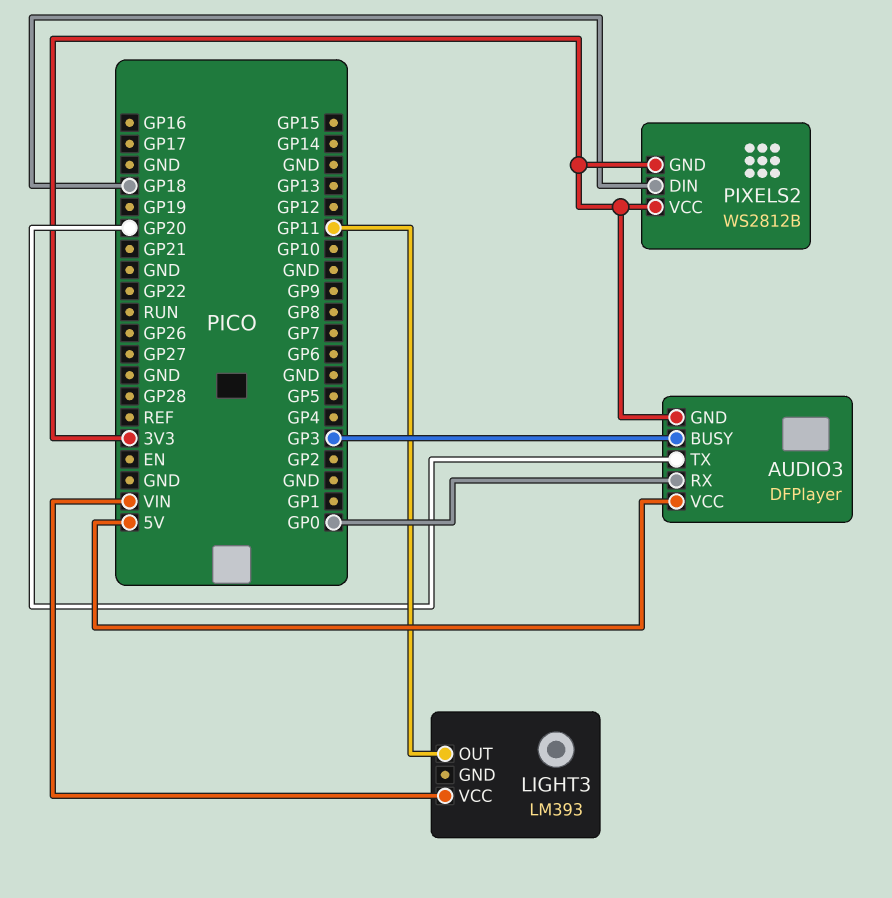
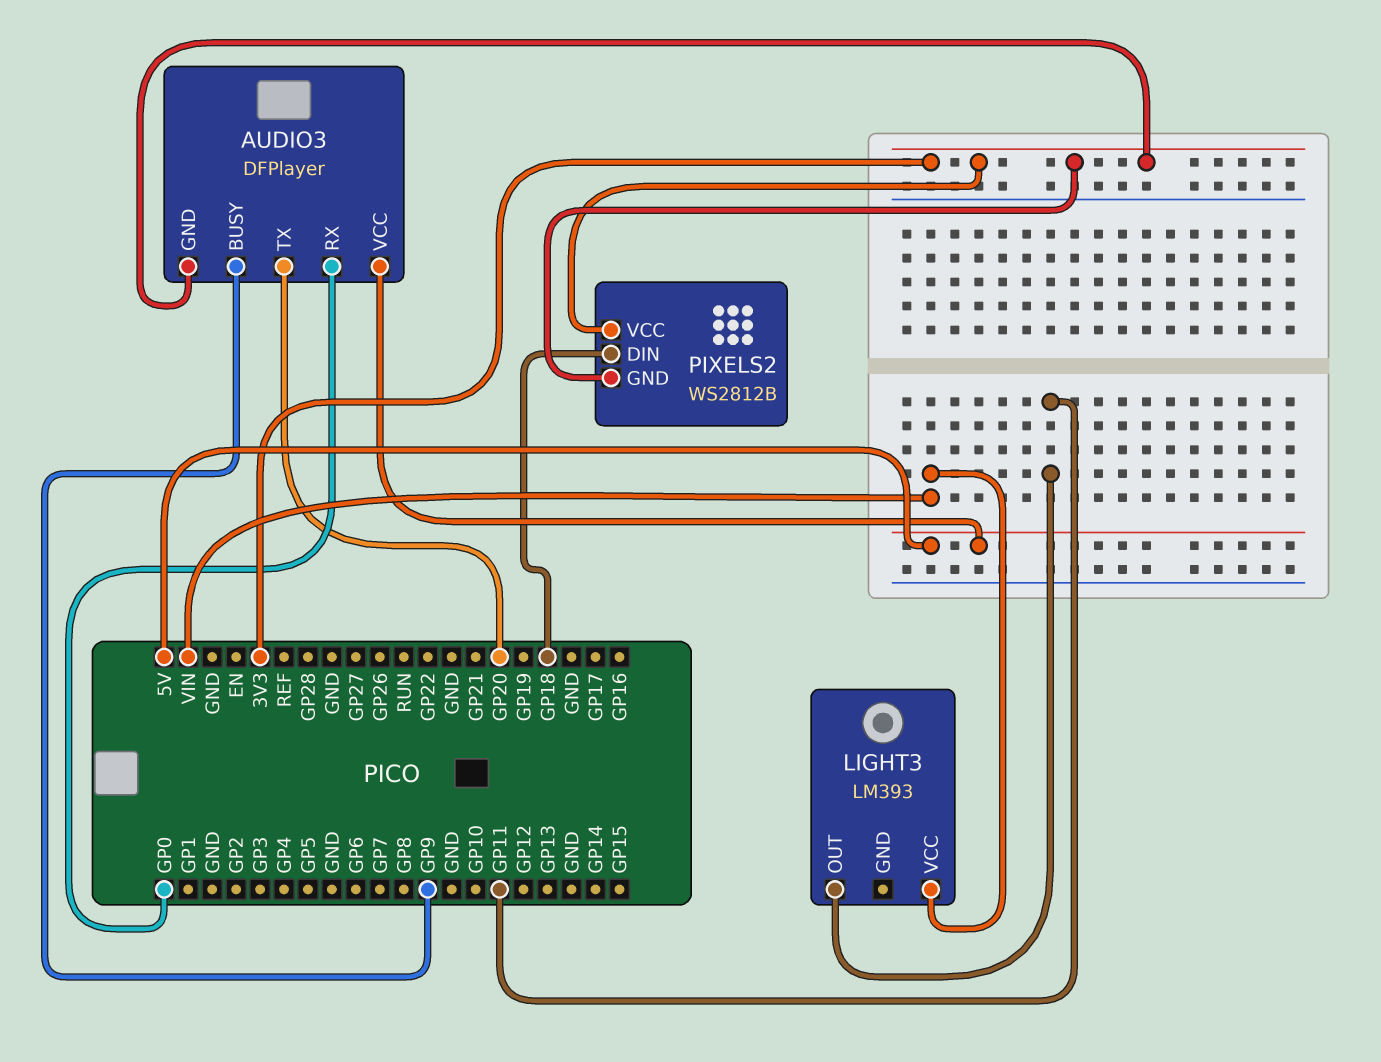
AUDIO3 pin BUSY: GP3 -> GP9

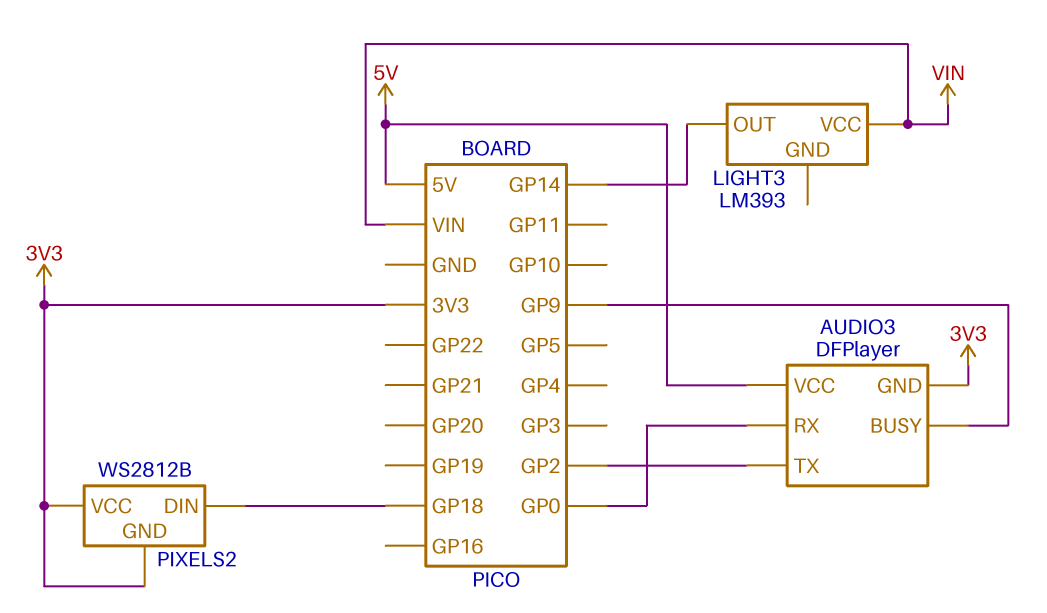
AUDIO3 pin TX: GP20 -> GP2
LIGHT3 pin OUT: GP11 -> GP14

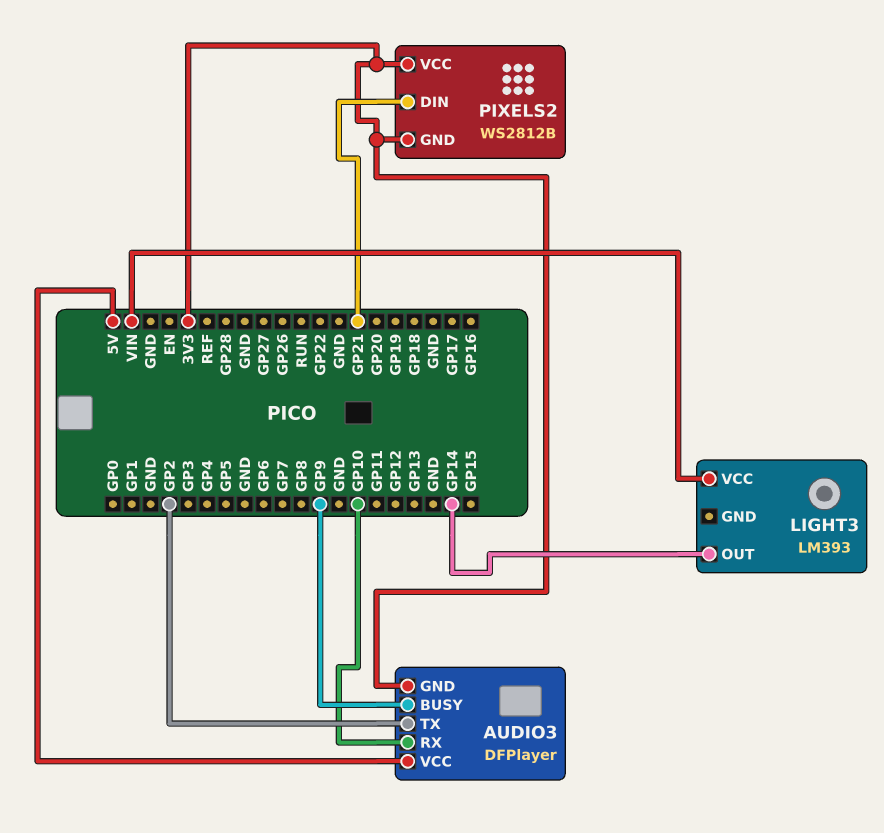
AUDIO3 pin RX: GP0 -> GP10
PIXELS2 pin DIN: GP18 -> GP21

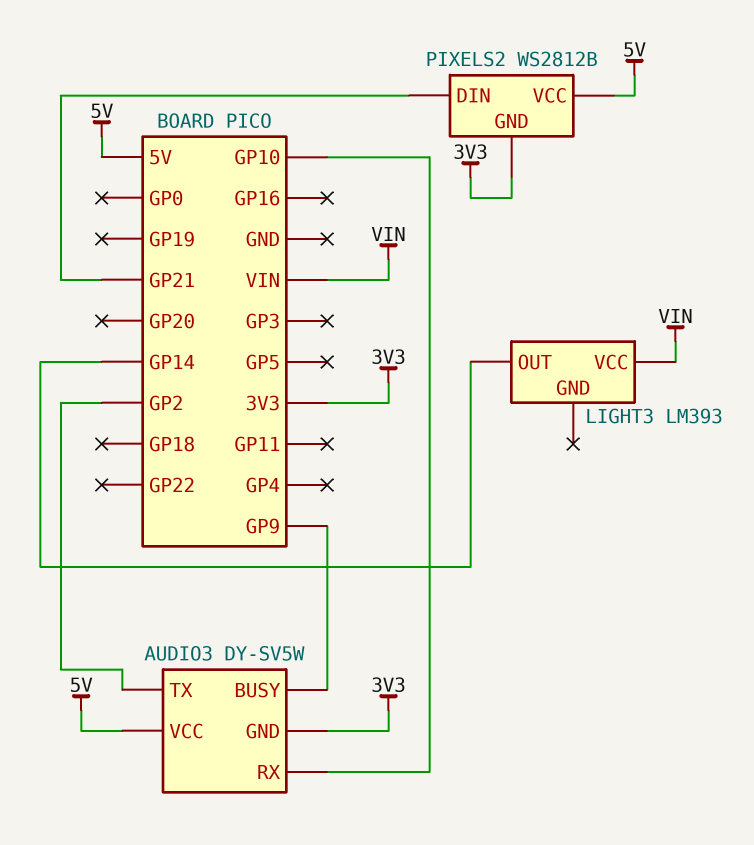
AUDIO3: DFPlayer -> DY-SV5W
PIXELS2 pin VCC: 3V3 -> 5V

